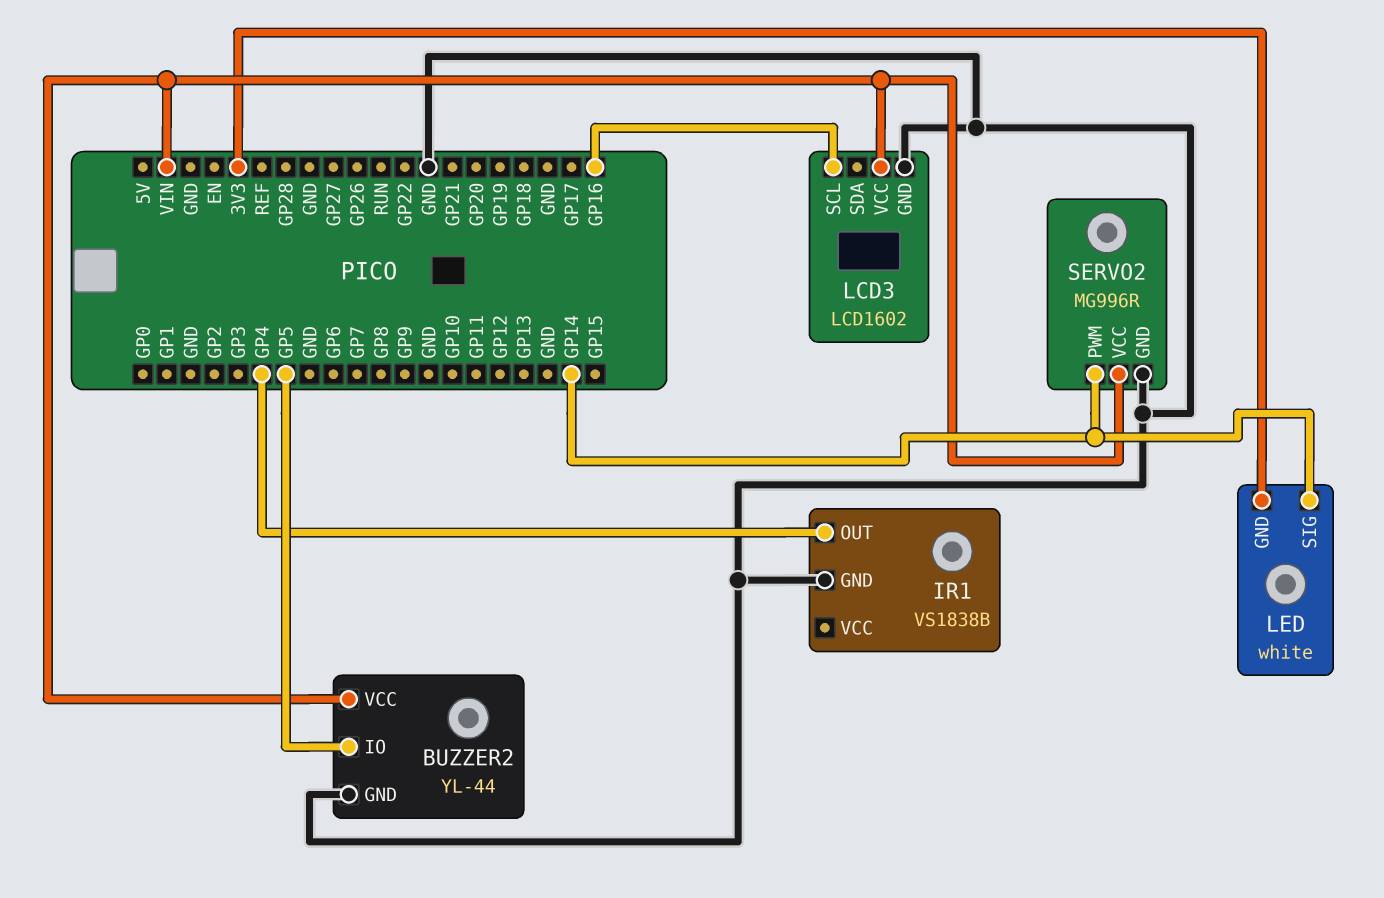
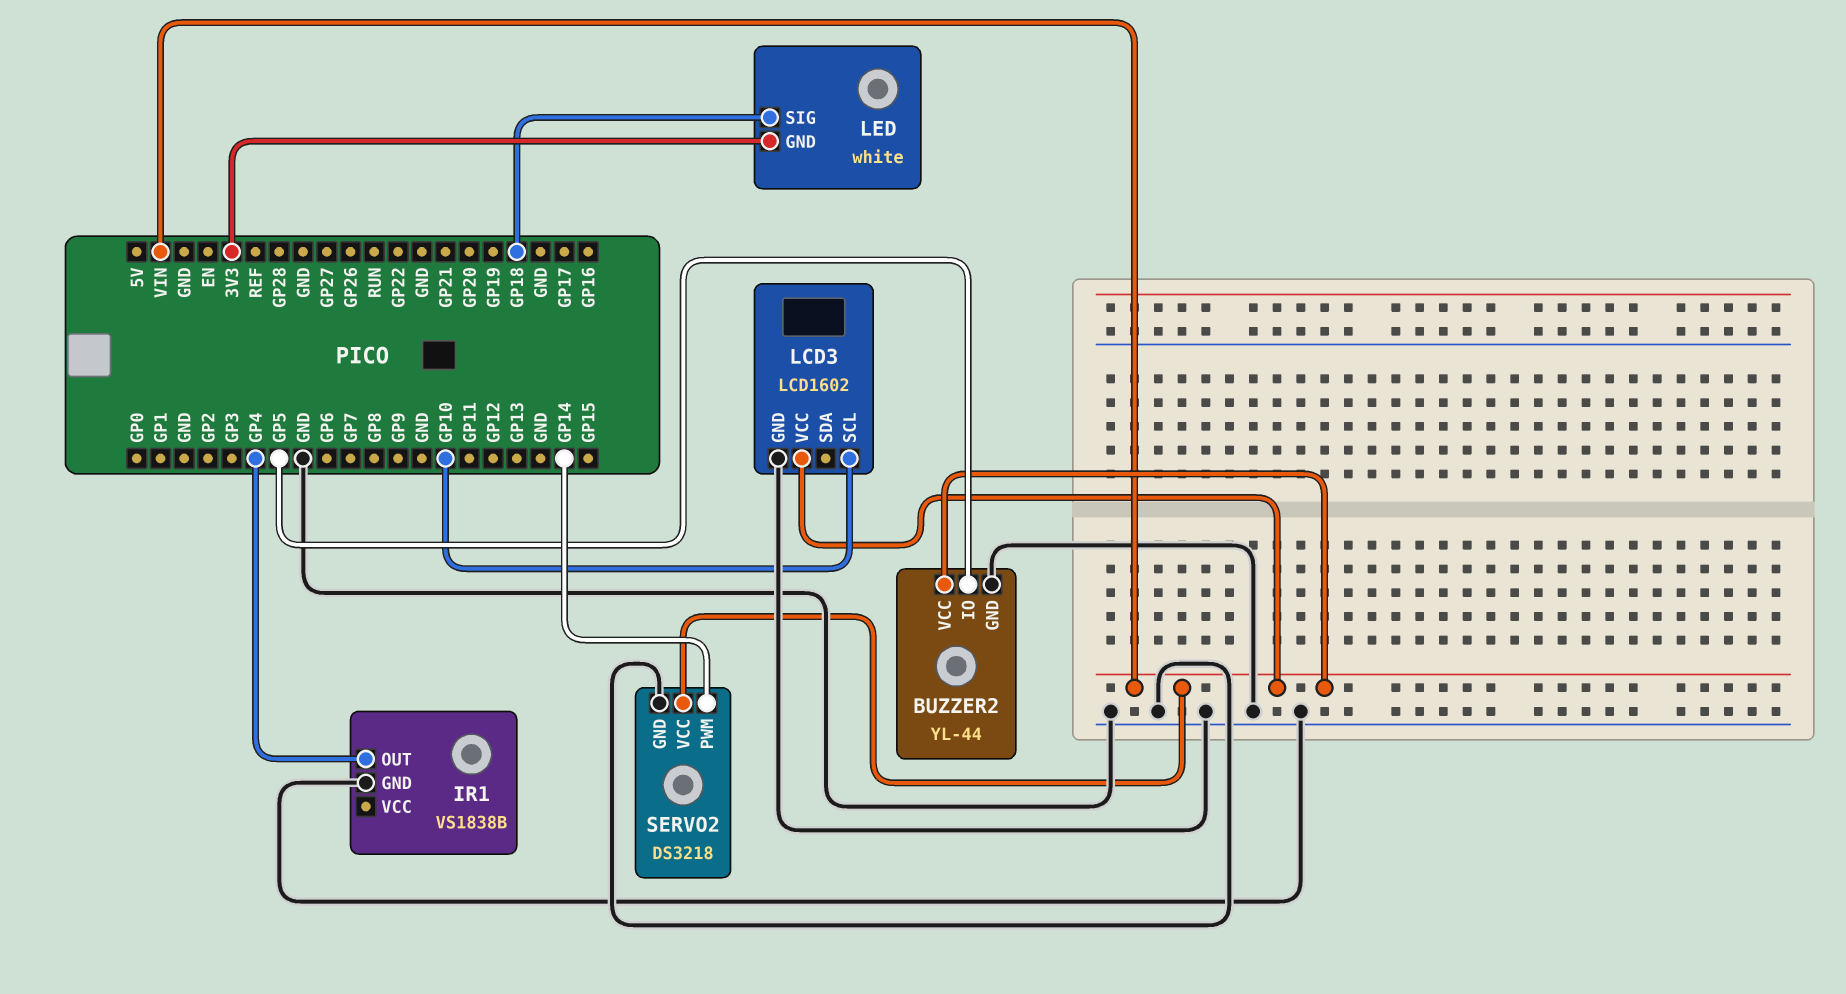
LCD3 pin SCL: GP16 -> GP10
LED pin SIG: GP14 -> GP18
SERVO2: MG996R -> DS3218

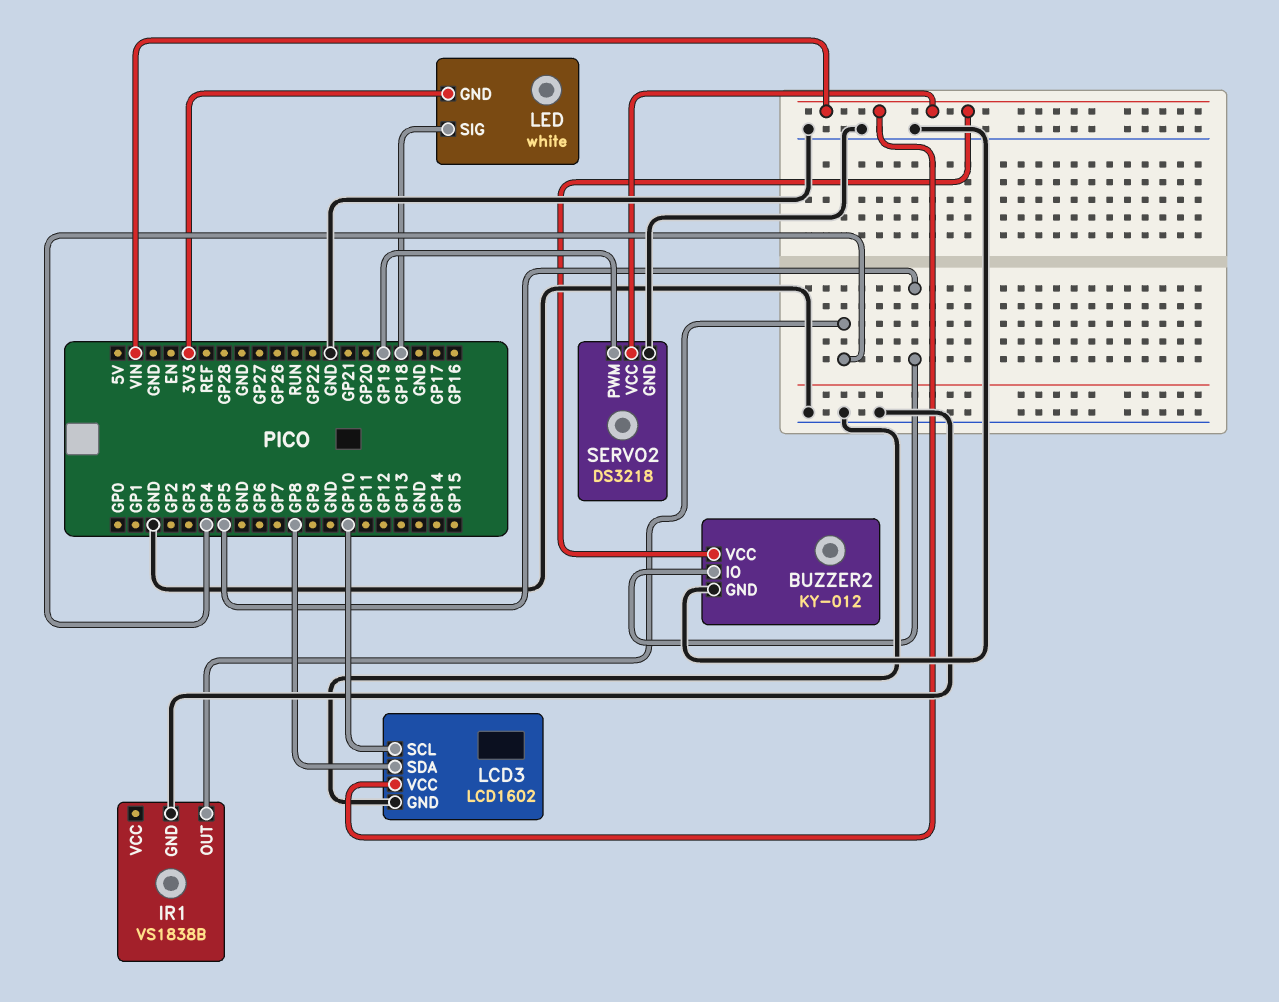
BUZZER2: YL-44 -> KY-012
LCD3 pin SDA: none -> GP8
SERVO2 pin PWM: GP14 -> GP19

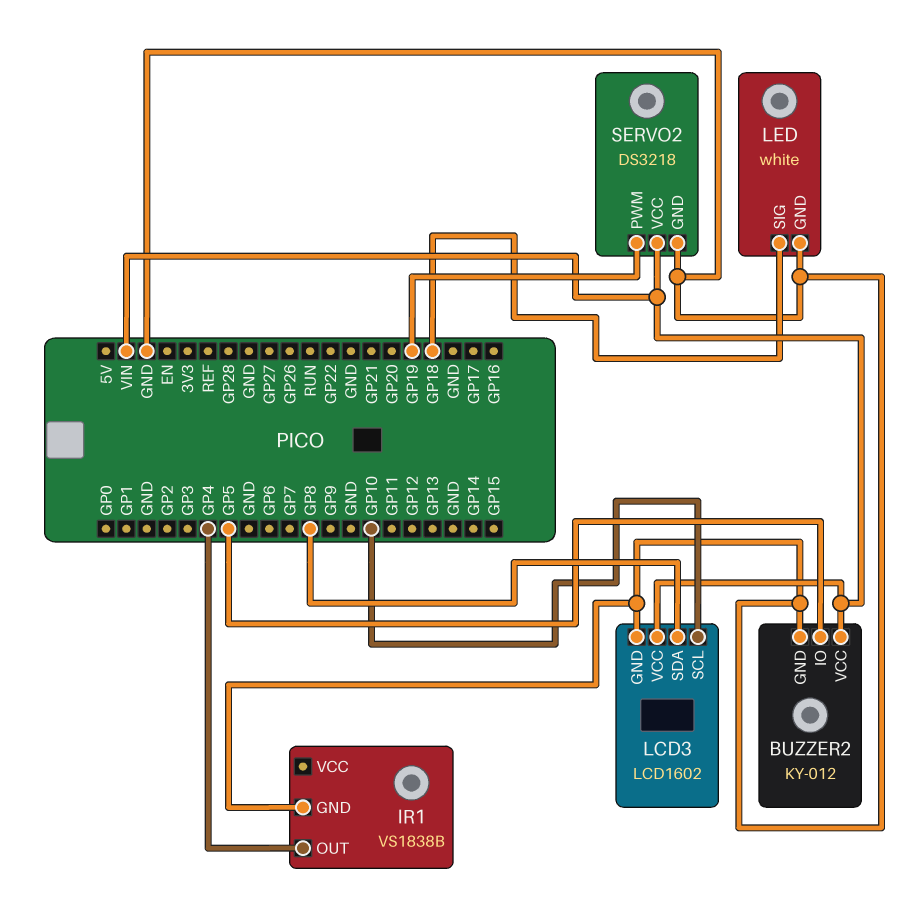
LED pin GND: 3V3 -> GND

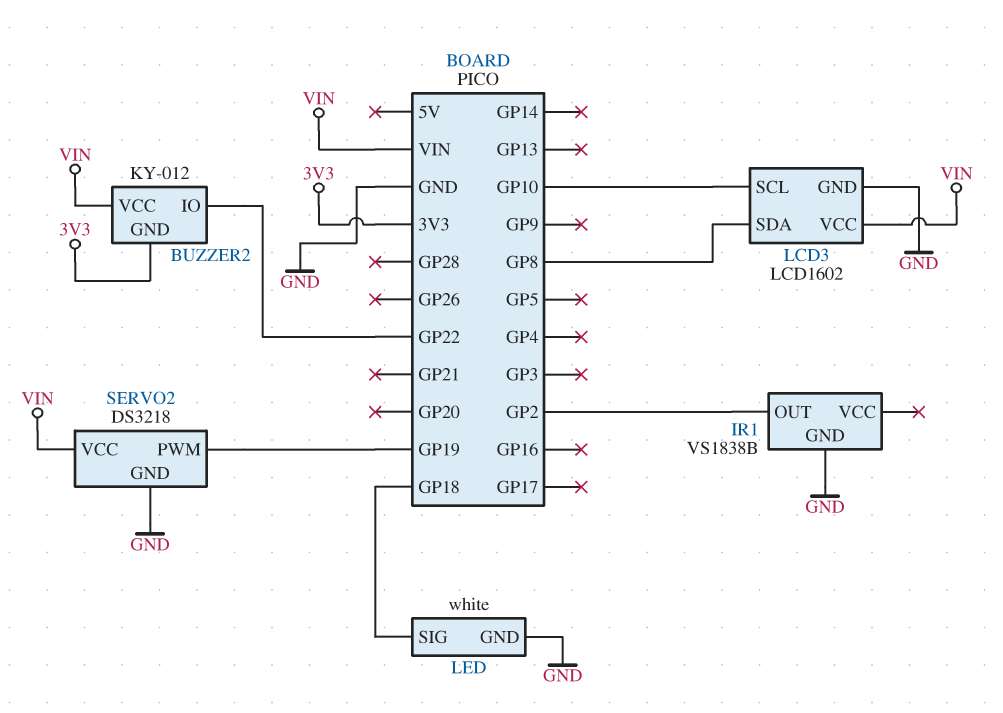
BUZZER2 pin GND: GND -> 3V3
BUZZER2 pin IO: GP5 -> GP22
IR1 pin OUT: GP4 -> GP2

